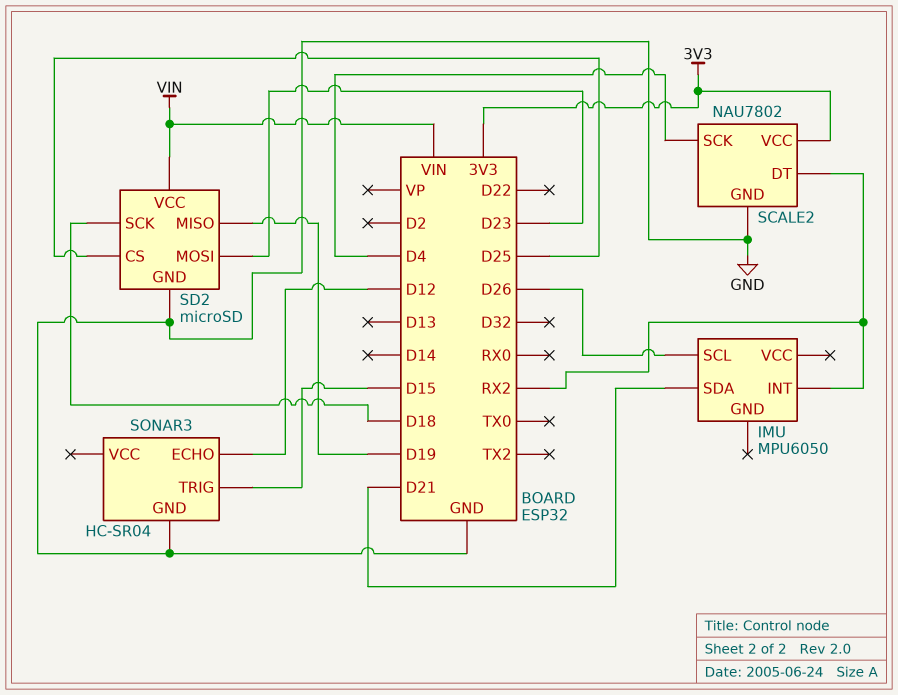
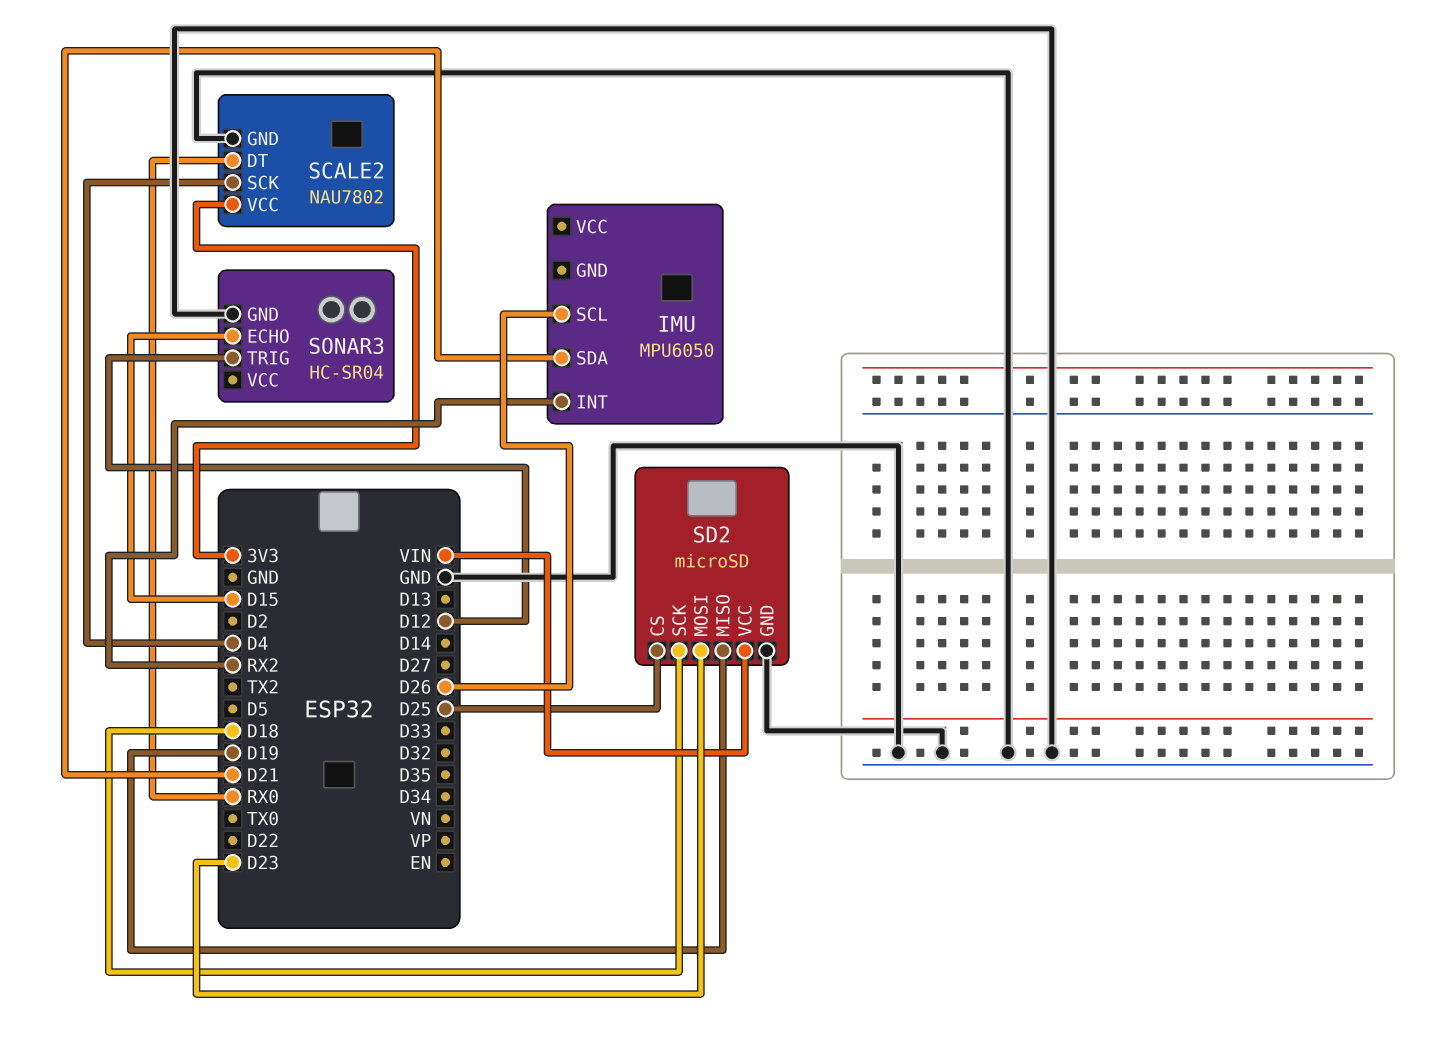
SCALE2 pin DT: RX2 -> RX0
SONAR3 pin ECHO: D12 -> D15
SONAR3 pin TRIG: D15 -> D12

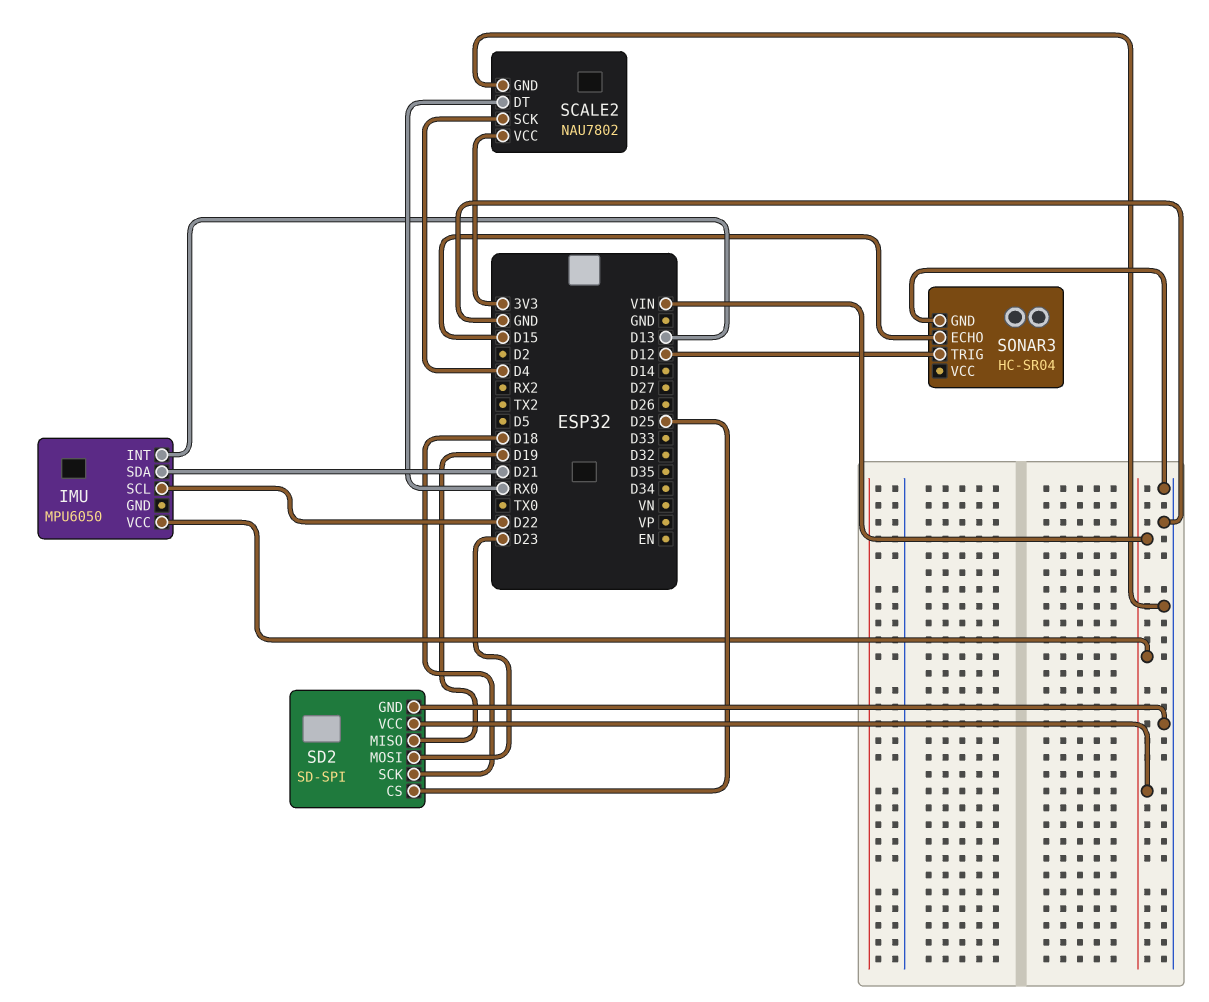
IMU pin INT: RX2 -> D13
IMU pin SCL: D26 -> D22
IMU pin VCC: none -> VIN
SD2: microSD -> SD-SPI

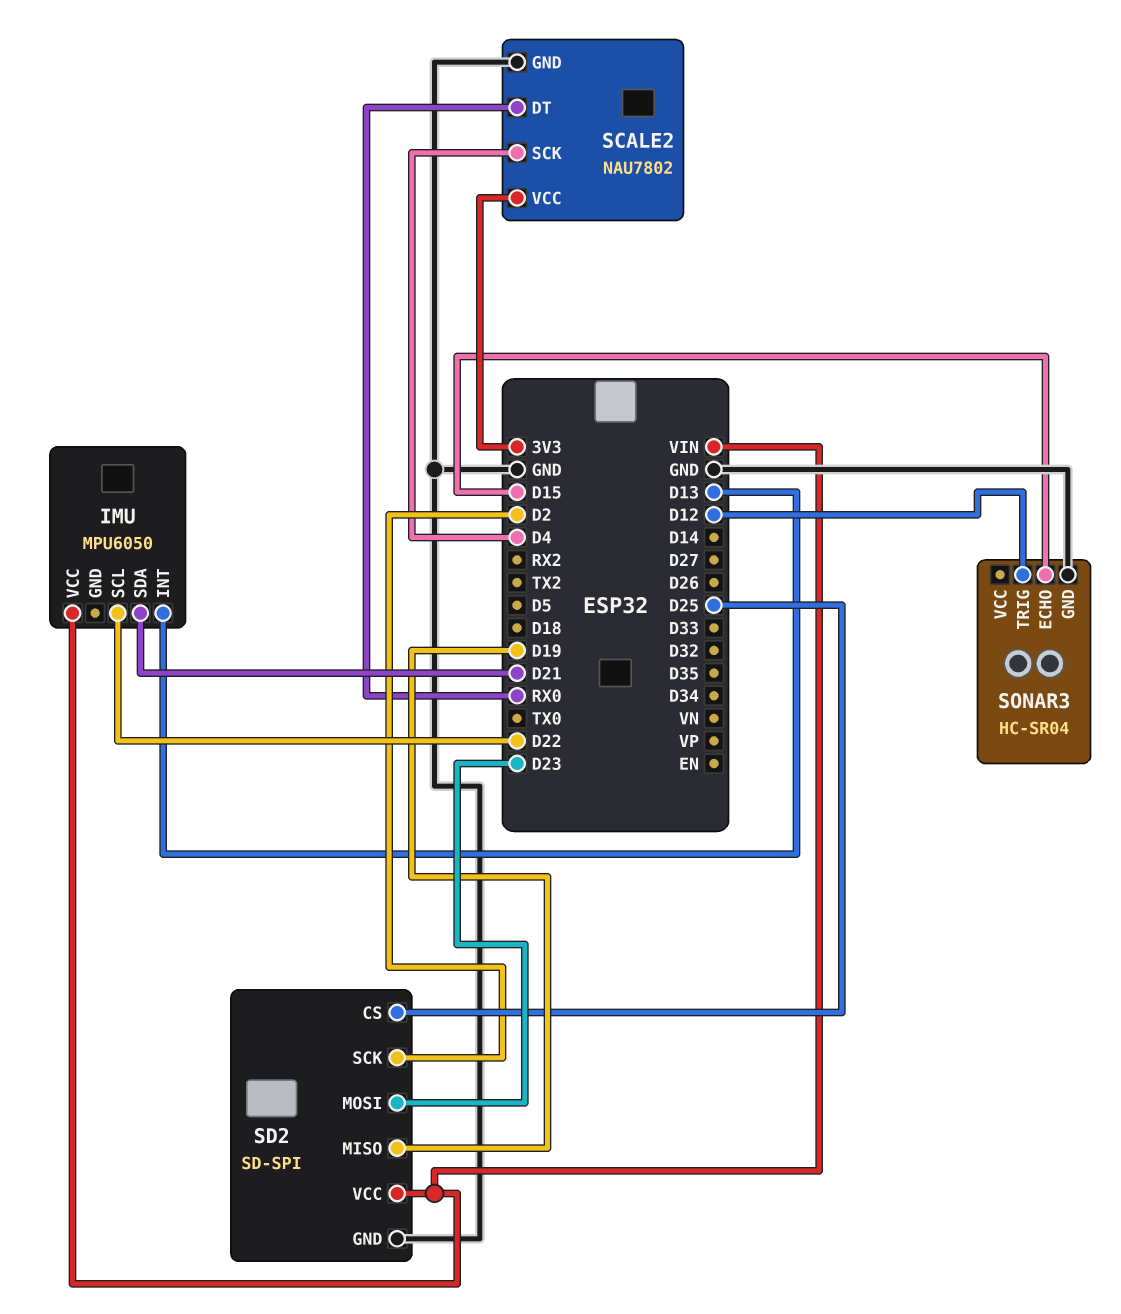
SD2 pin SCK: D18 -> D2

